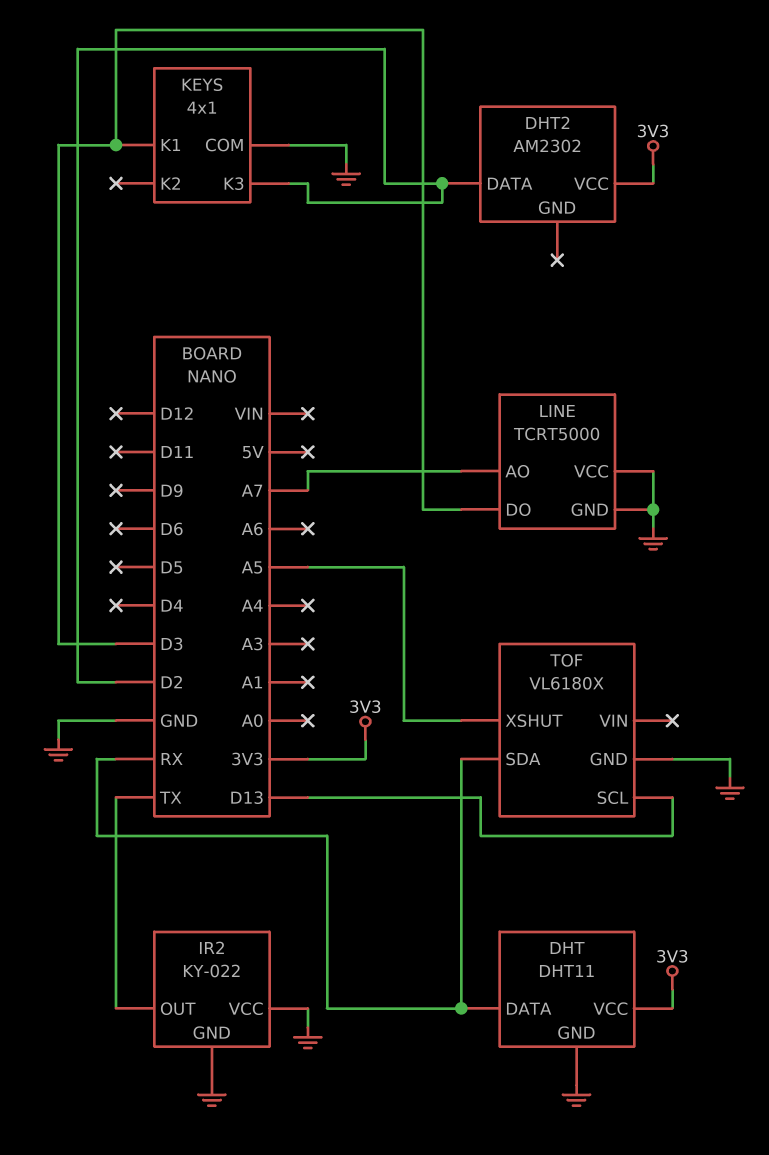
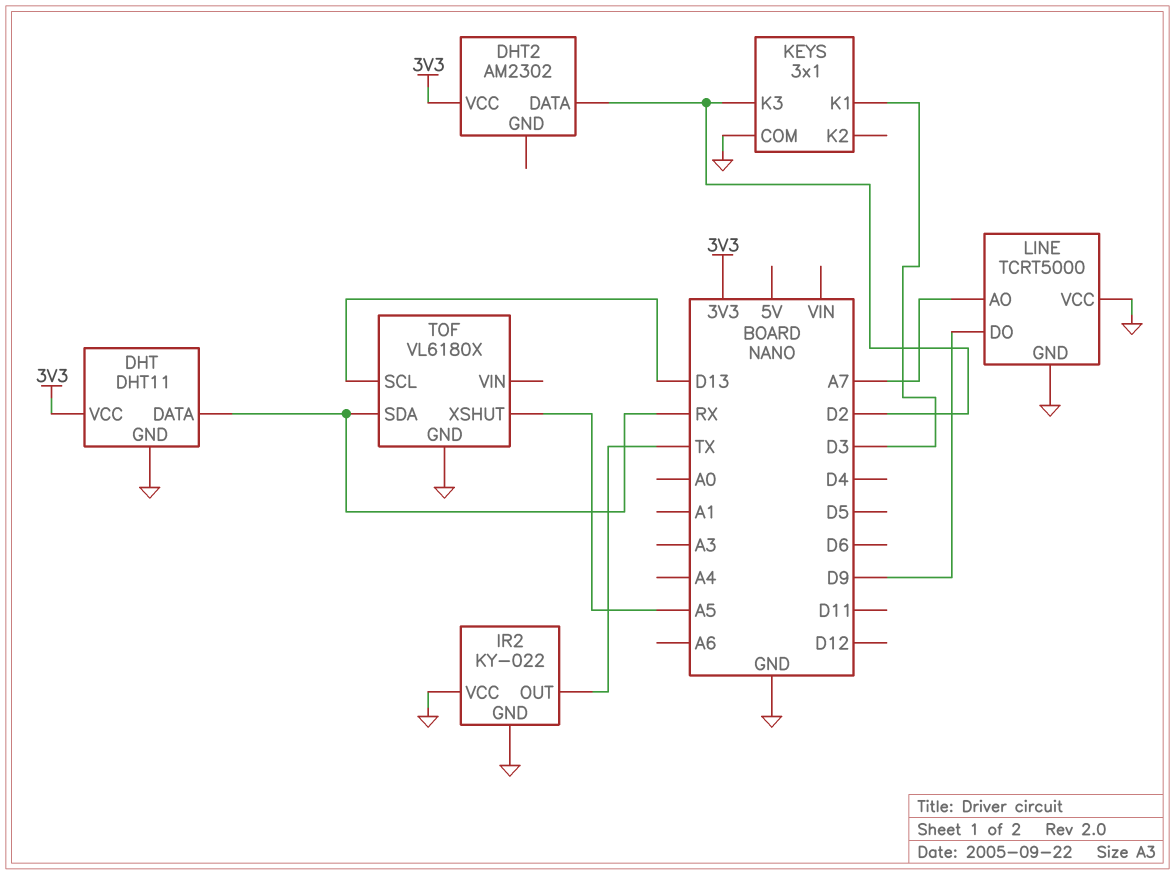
KEYS: 4x1 -> 3x1
LINE pin DO: D3 -> D9

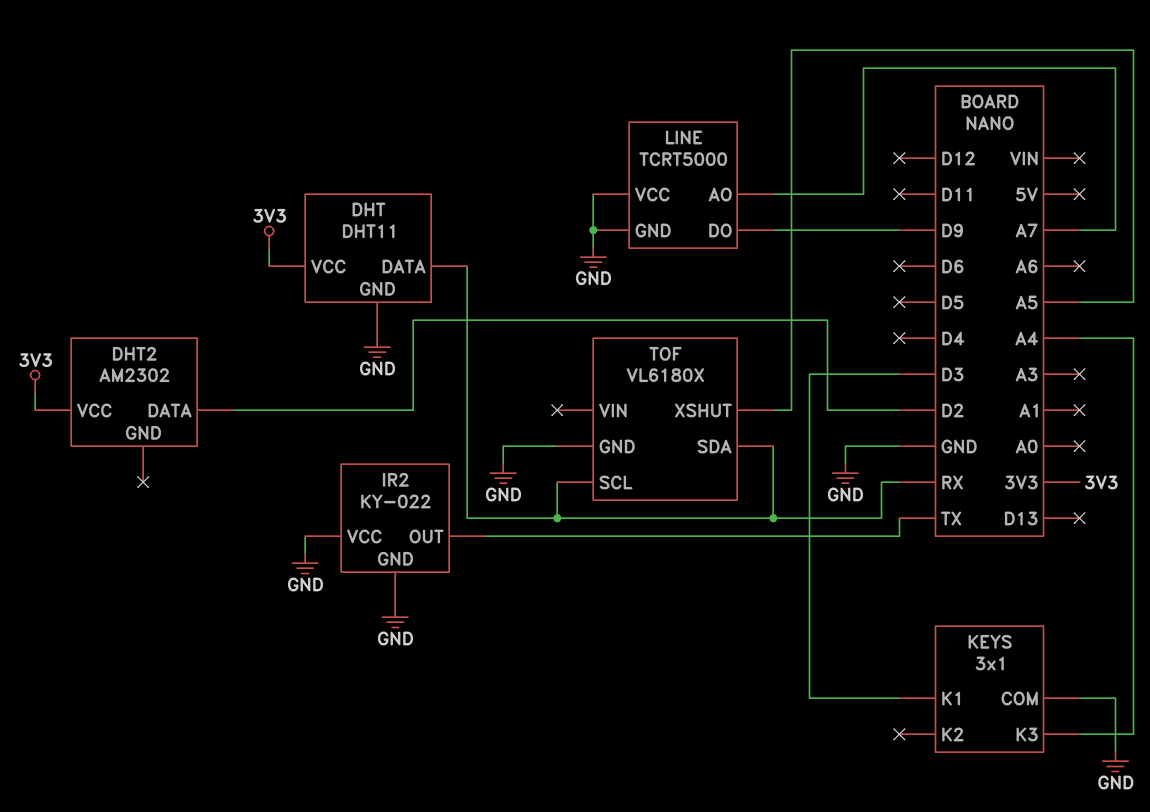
KEYS pin K3: D2 -> A4
TOF pin SCL: D13 -> RX

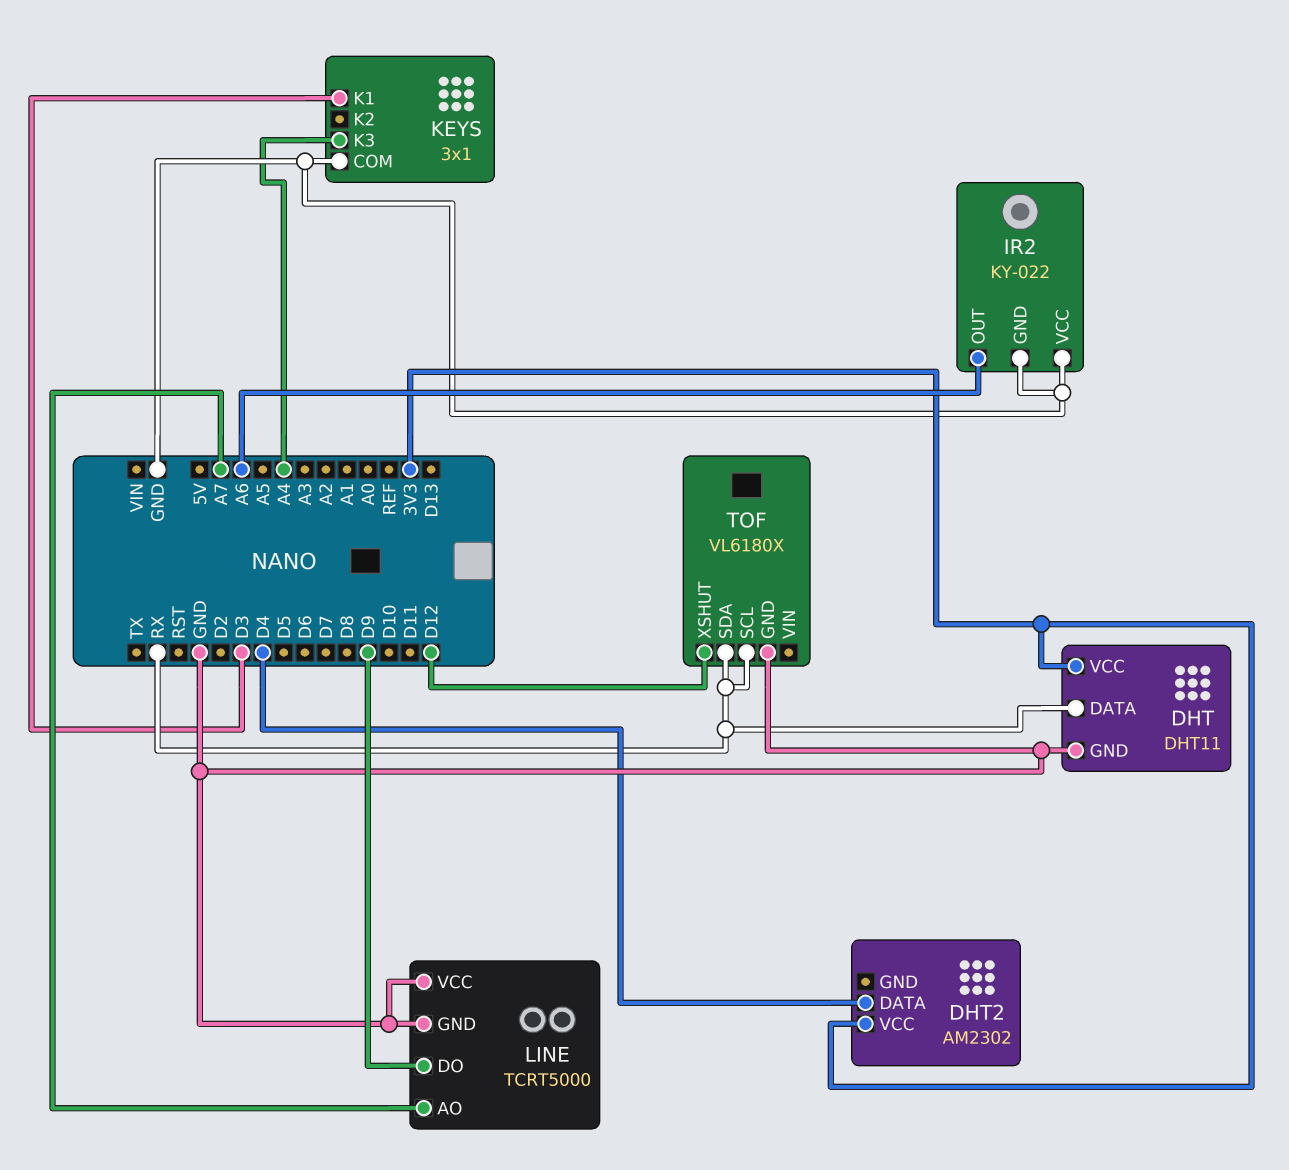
DHT2 pin DATA: D2 -> D4
IR2 pin OUT: TX -> A6
TOF pin XSHUT: A5 -> D12

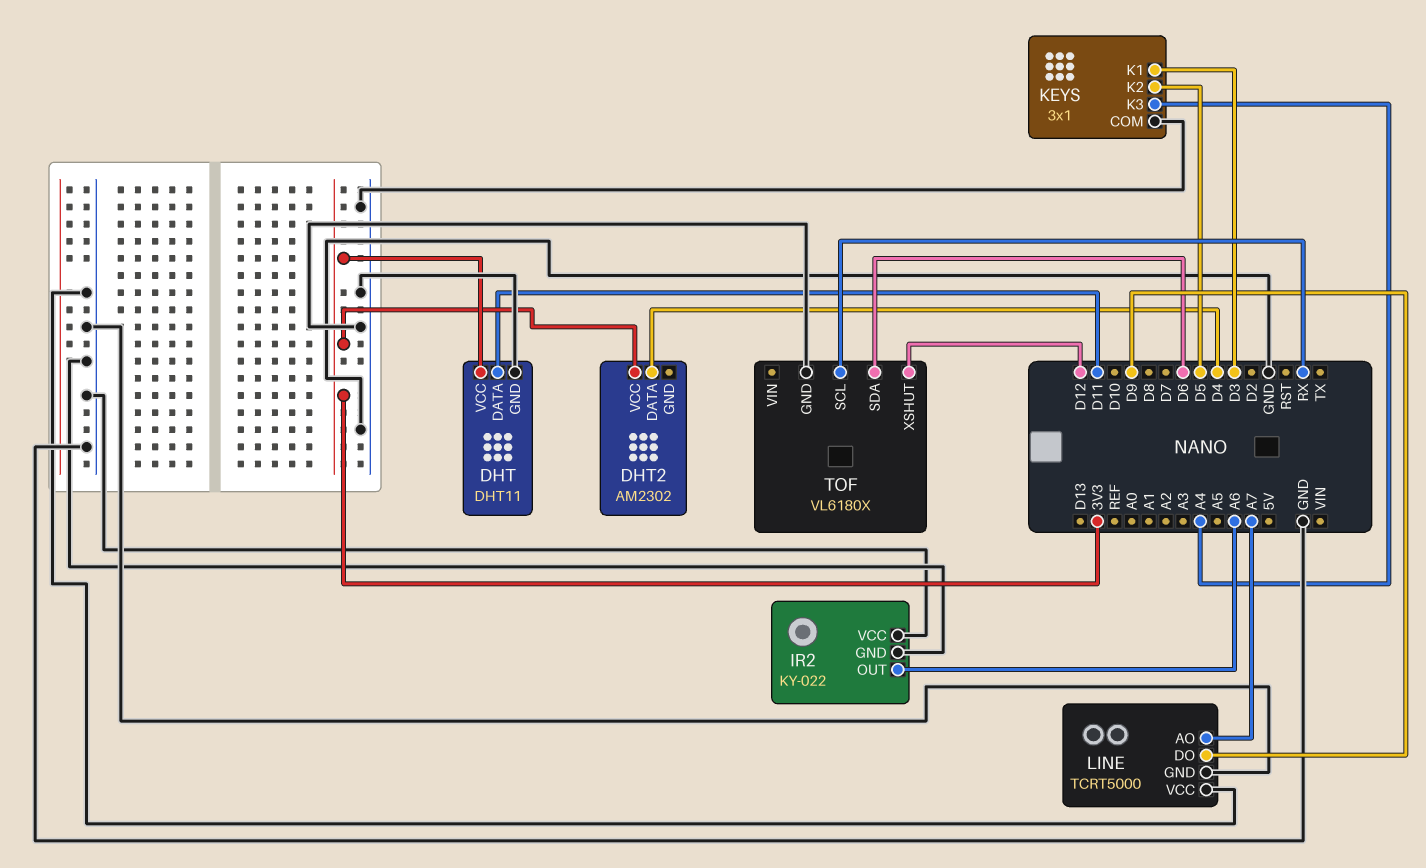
DHT pin DATA: RX -> D11
KEYS pin K2: none -> D5
TOF pin SDA: RX -> D6

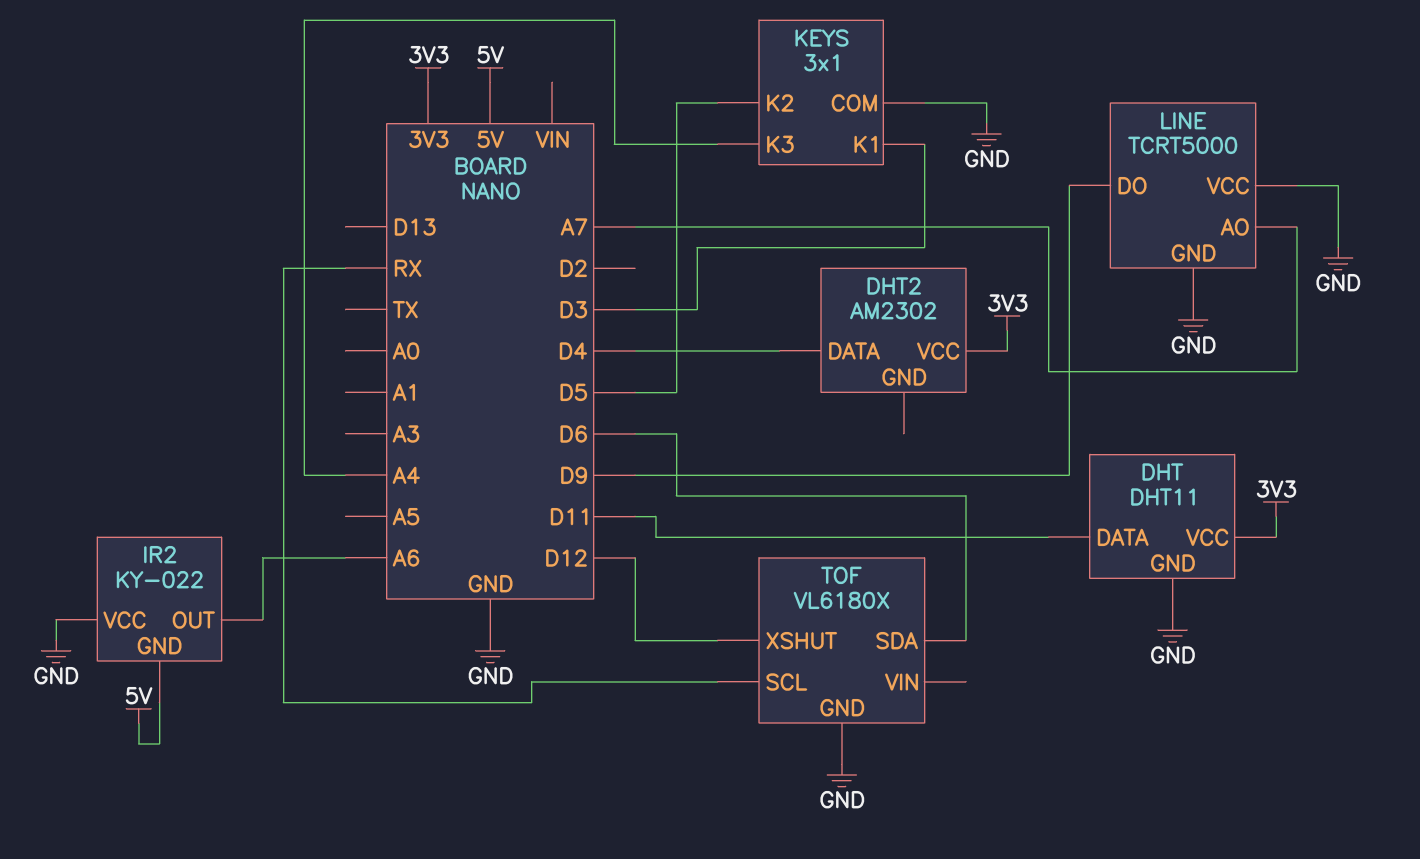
IR2 pin GND: GND -> 5V

